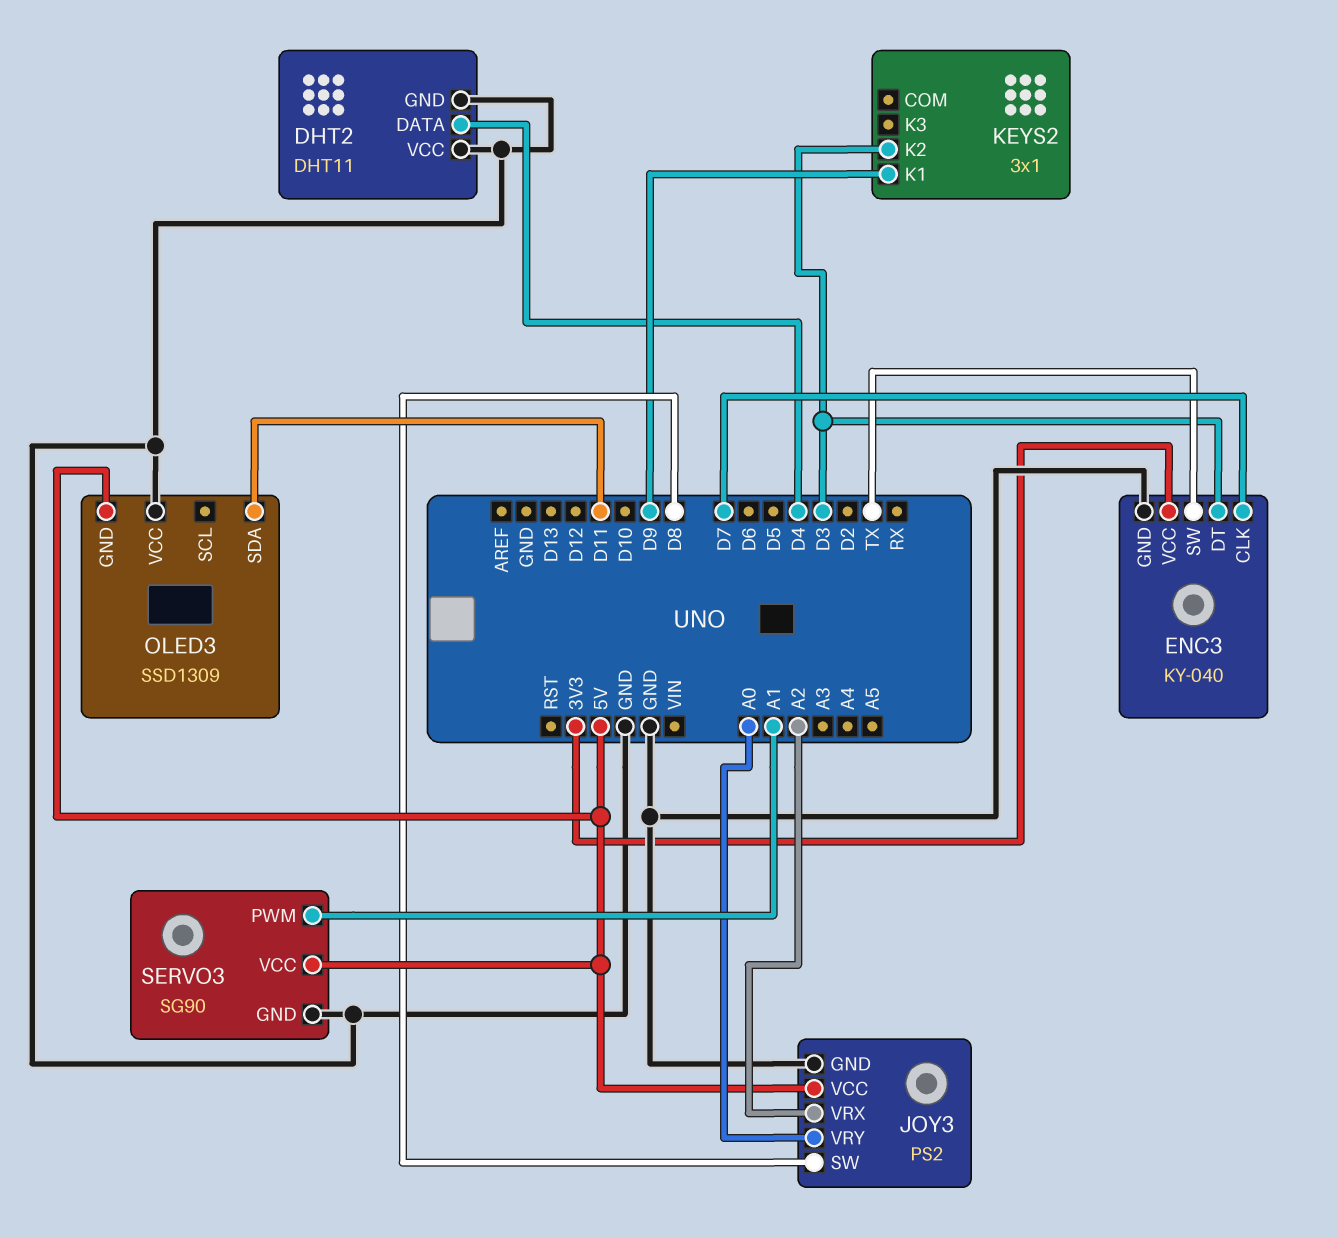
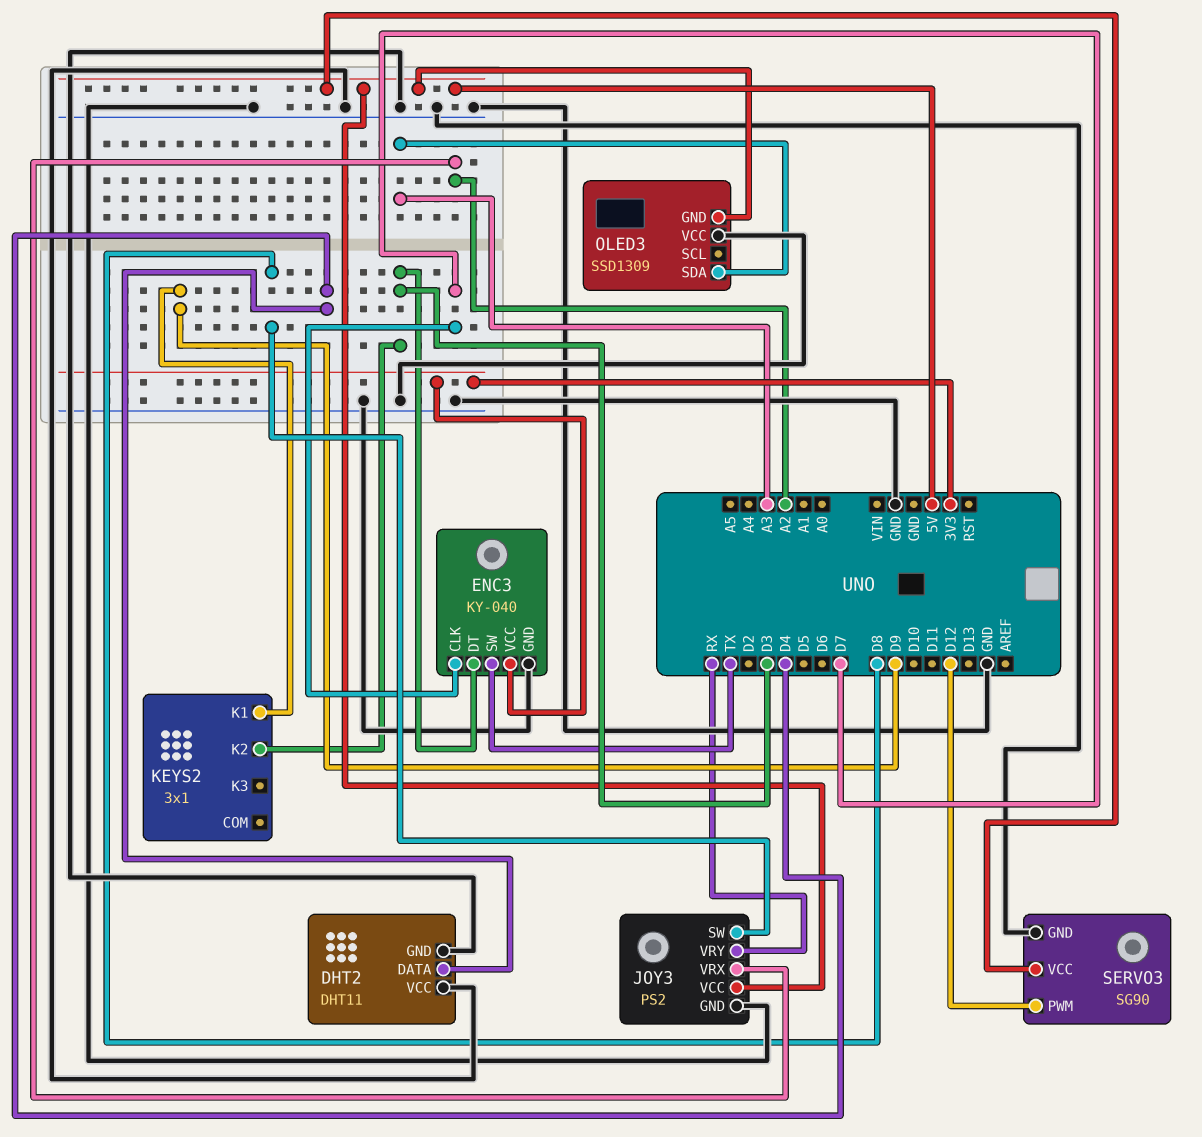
JOY3 pin VRY: A0 -> RX
OLED3 pin SDA: D11 -> A3
SERVO3 pin PWM: A1 -> D12

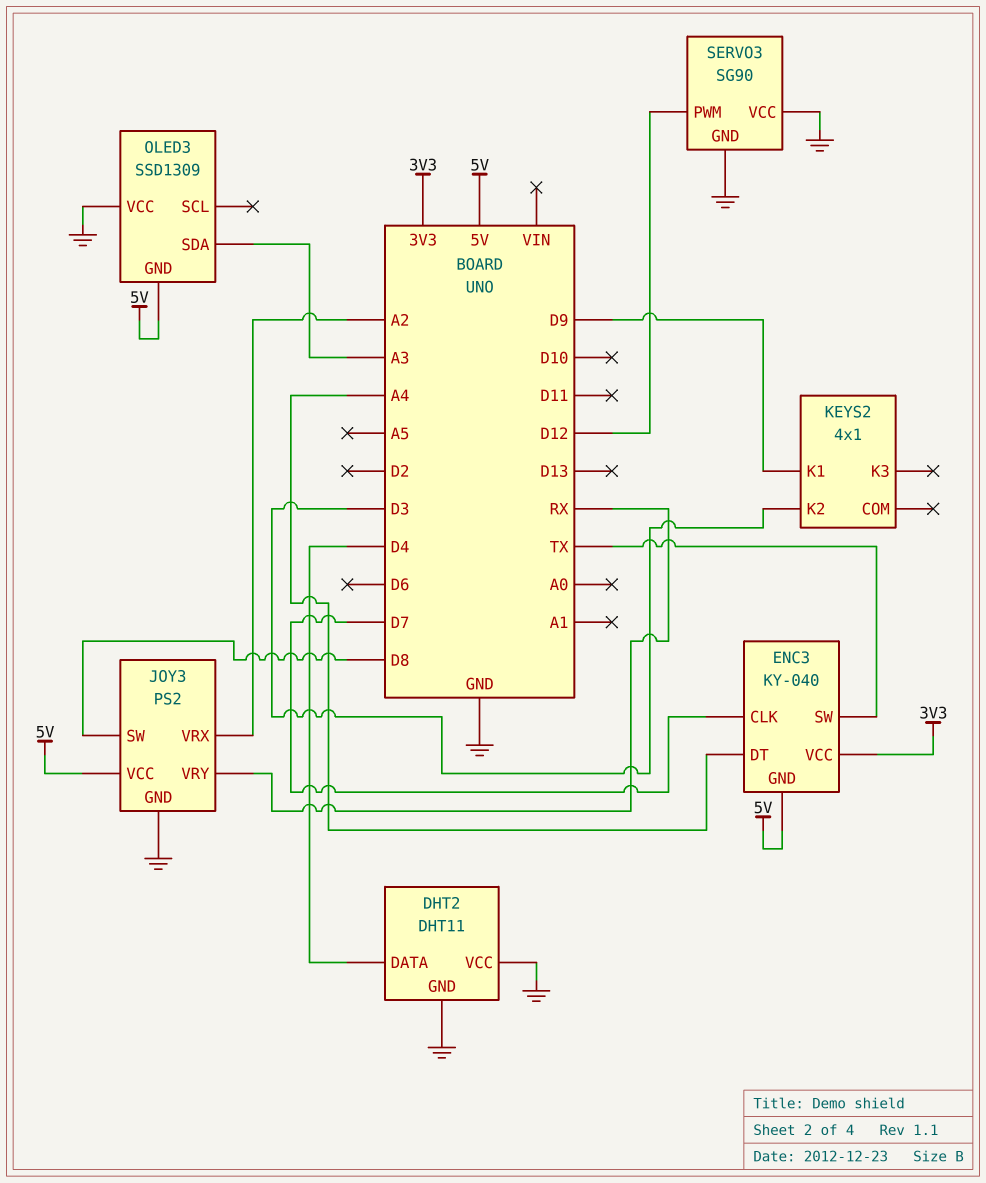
ENC3 pin DT: D3 -> A4
ENC3 pin GND: GND -> 5V
KEYS2: 3x1 -> 4x1
SERVO3 pin VCC: 5V -> GND

